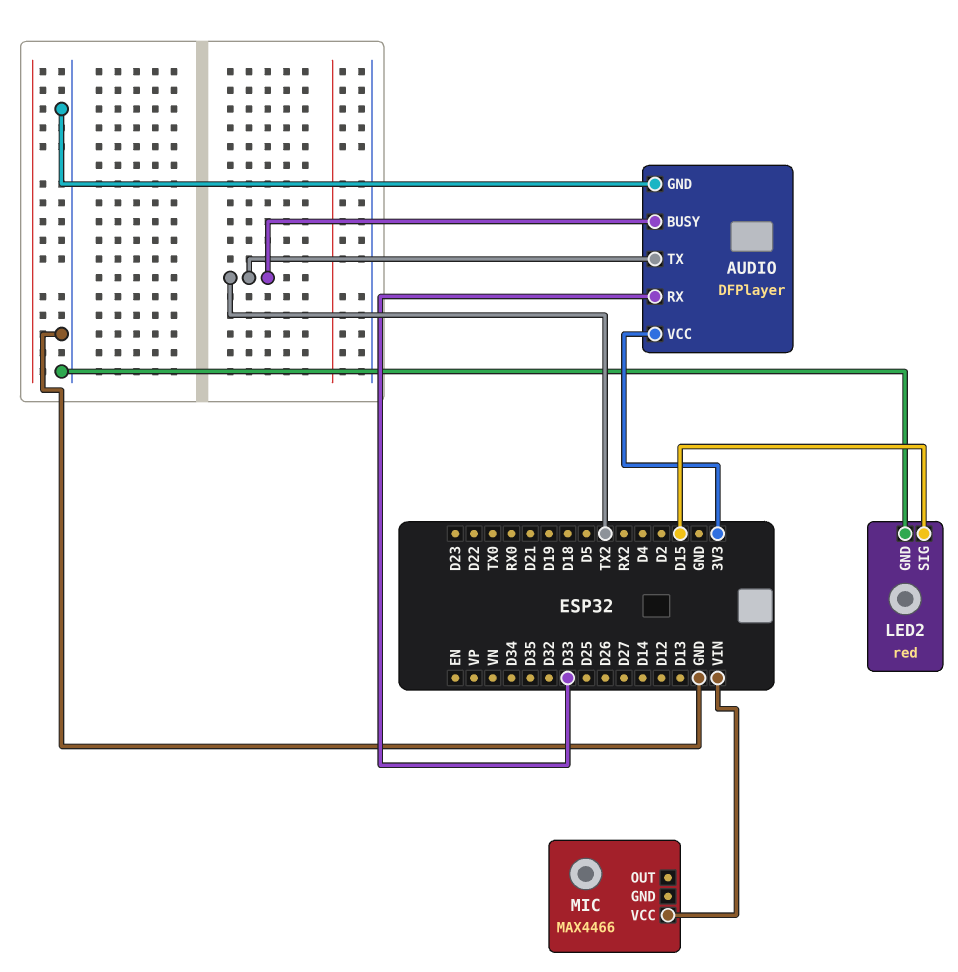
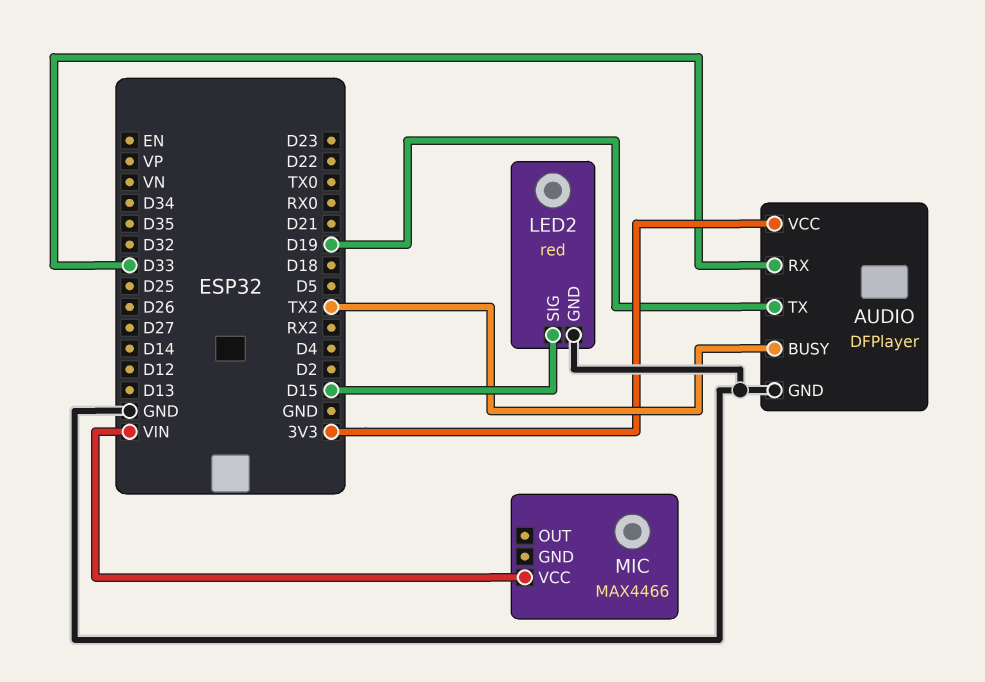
AUDIO pin TX: TX2 -> D19

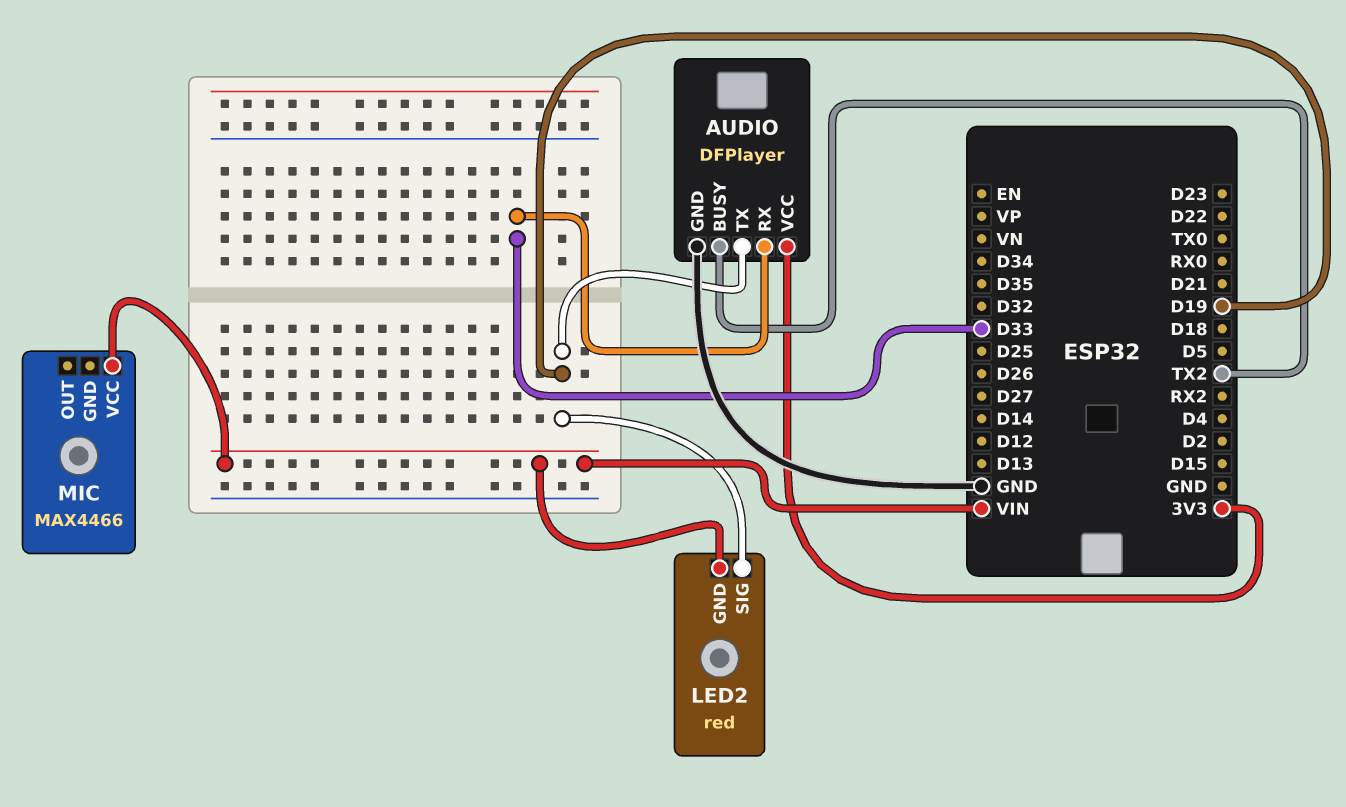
LED2 pin GND: GND -> VIN
LED2 pin SIG: D15 -> D19

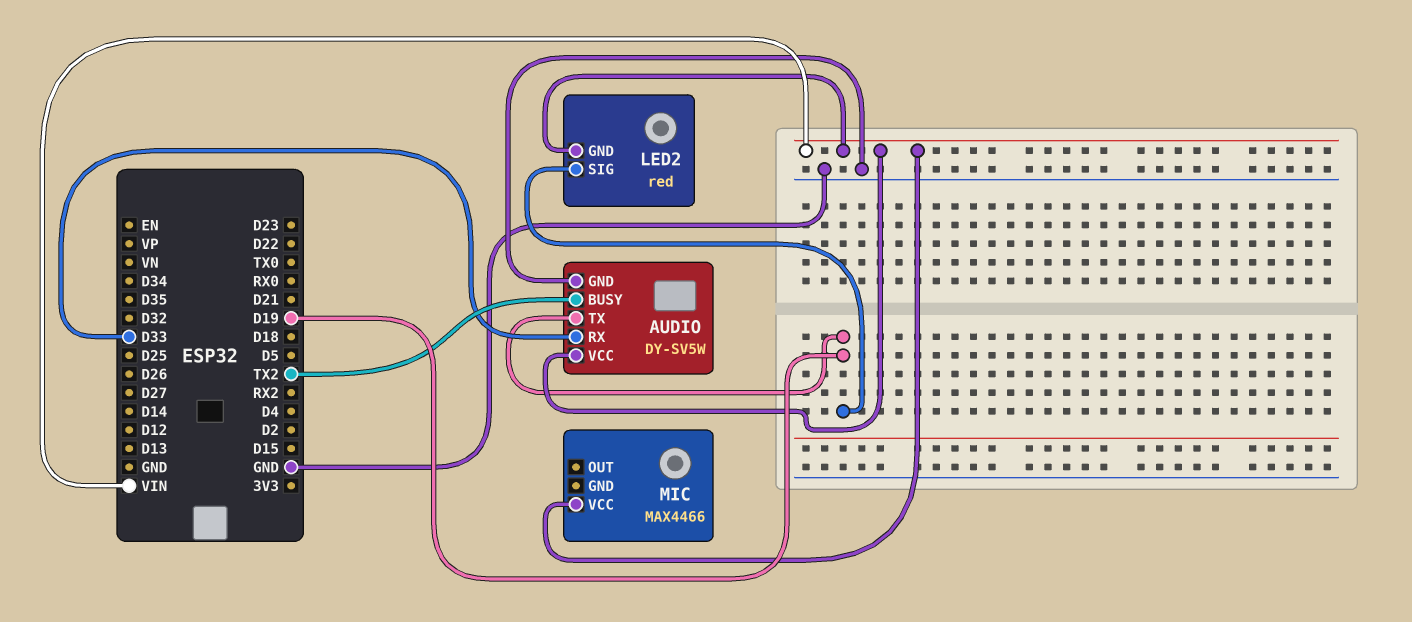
AUDIO: DFPlayer -> DY-SV5W
AUDIO pin VCC: 3V3 -> VIN

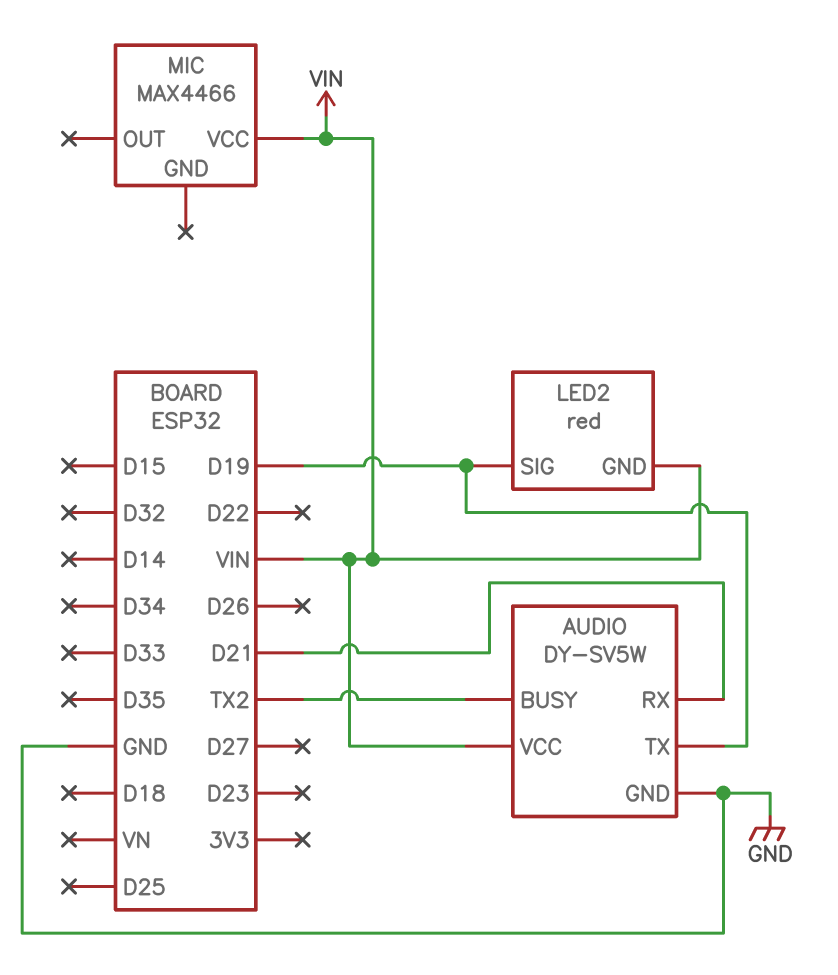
AUDIO pin RX: D33 -> D21

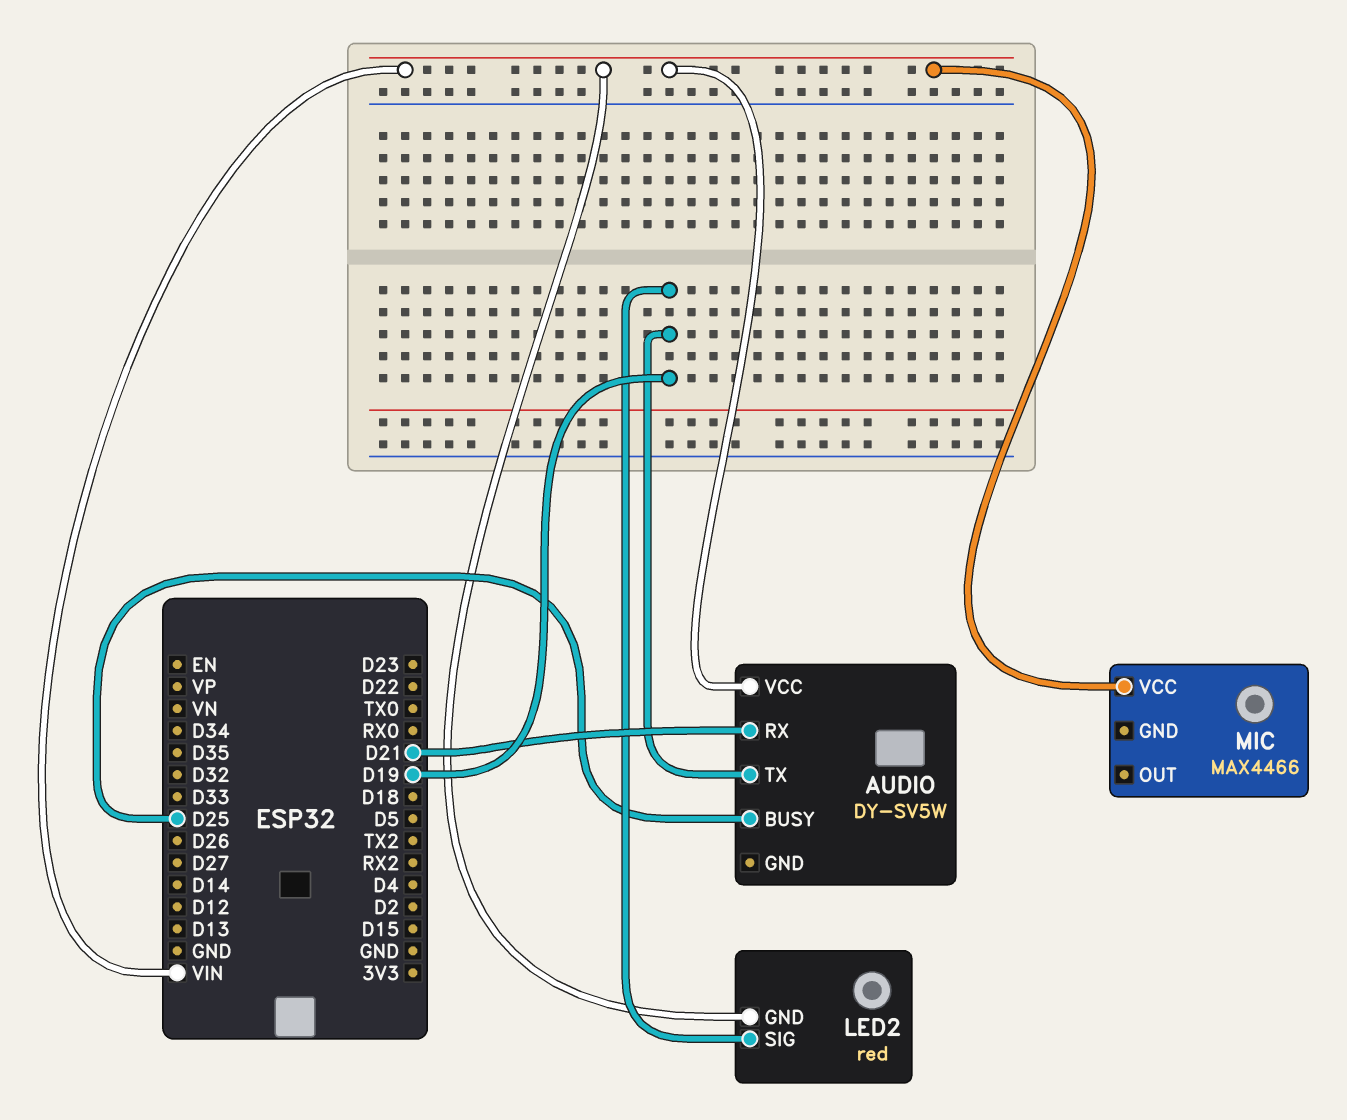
AUDIO pin BUSY: TX2 -> D25
AUDIO pin GND: GND -> none

